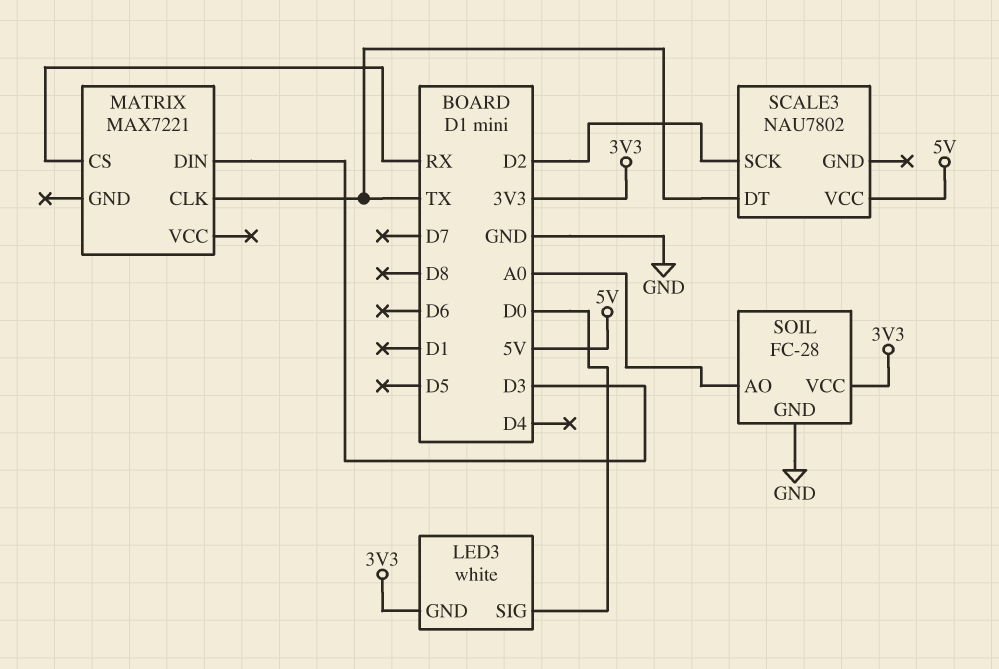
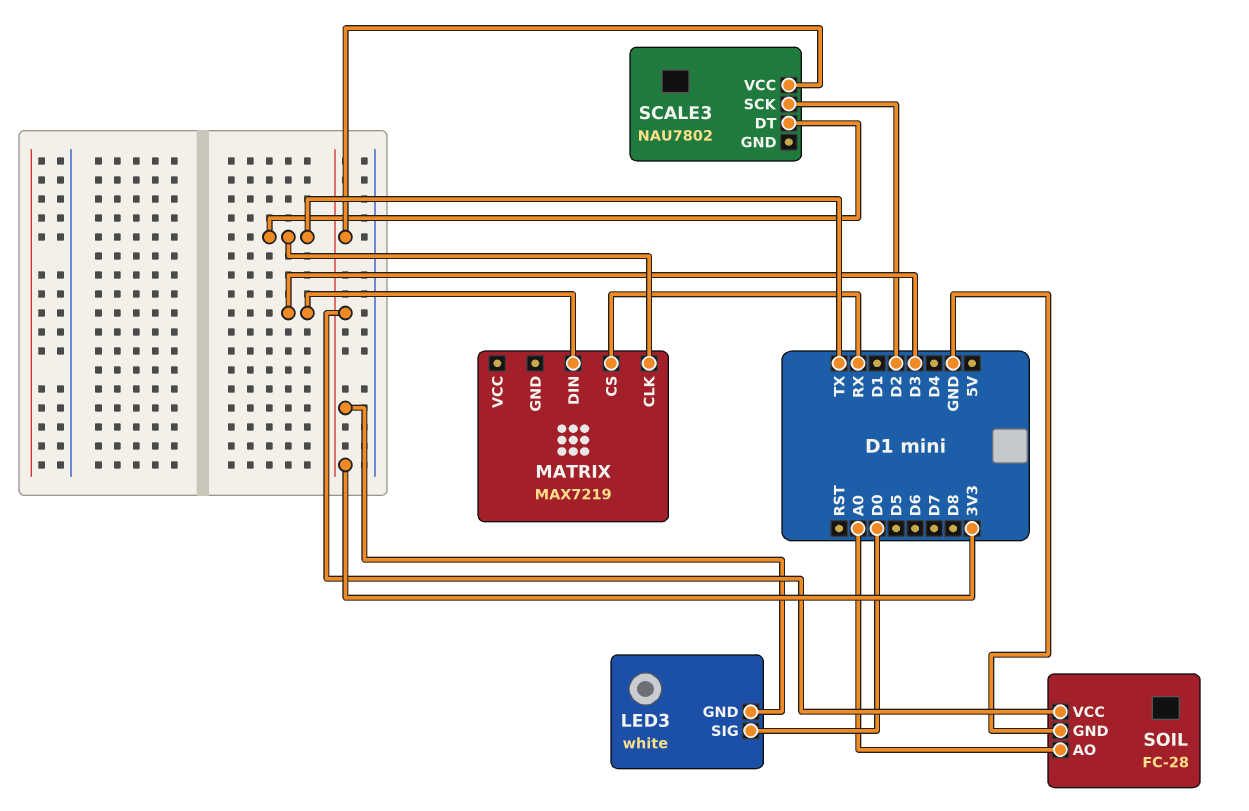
MATRIX: MAX7221 -> MAX7219
SCALE3 pin VCC: 5V -> 3V3

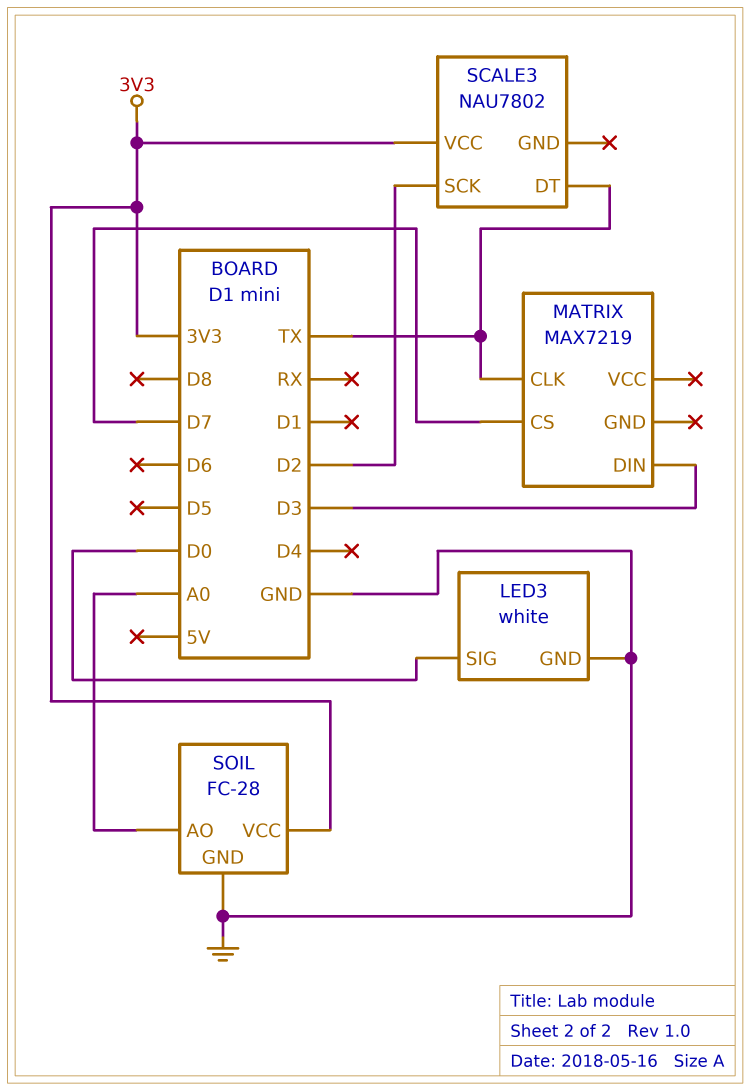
LED3 pin GND: 3V3 -> GND
MATRIX pin CS: RX -> D7

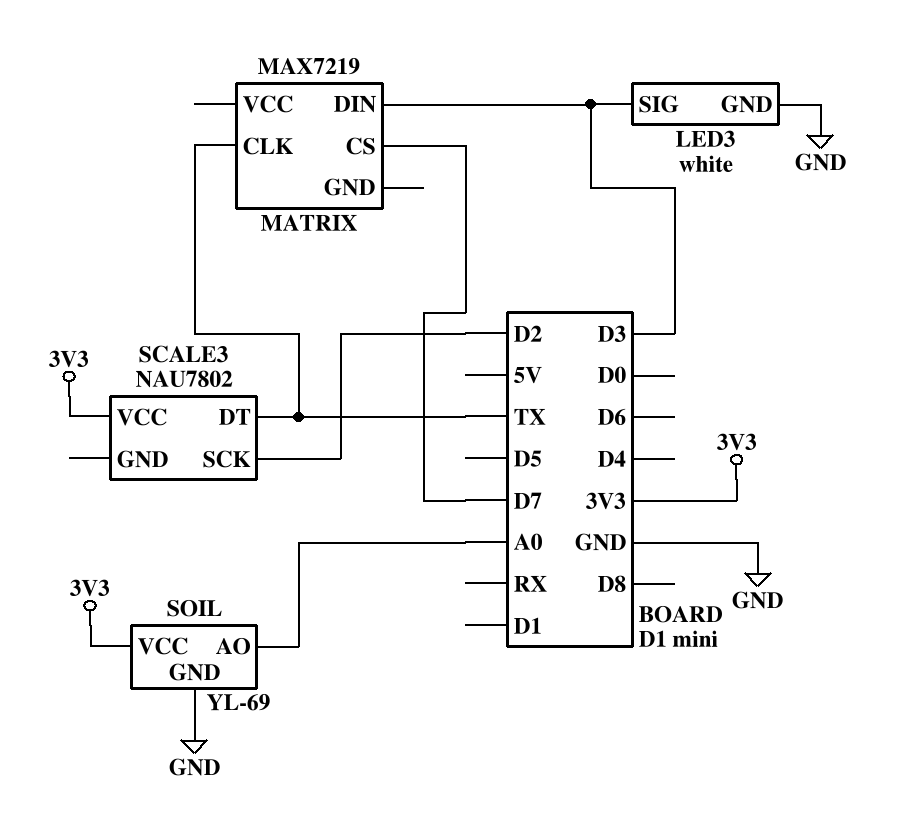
LED3 pin SIG: D0 -> D3
SOIL: FC-28 -> YL-69

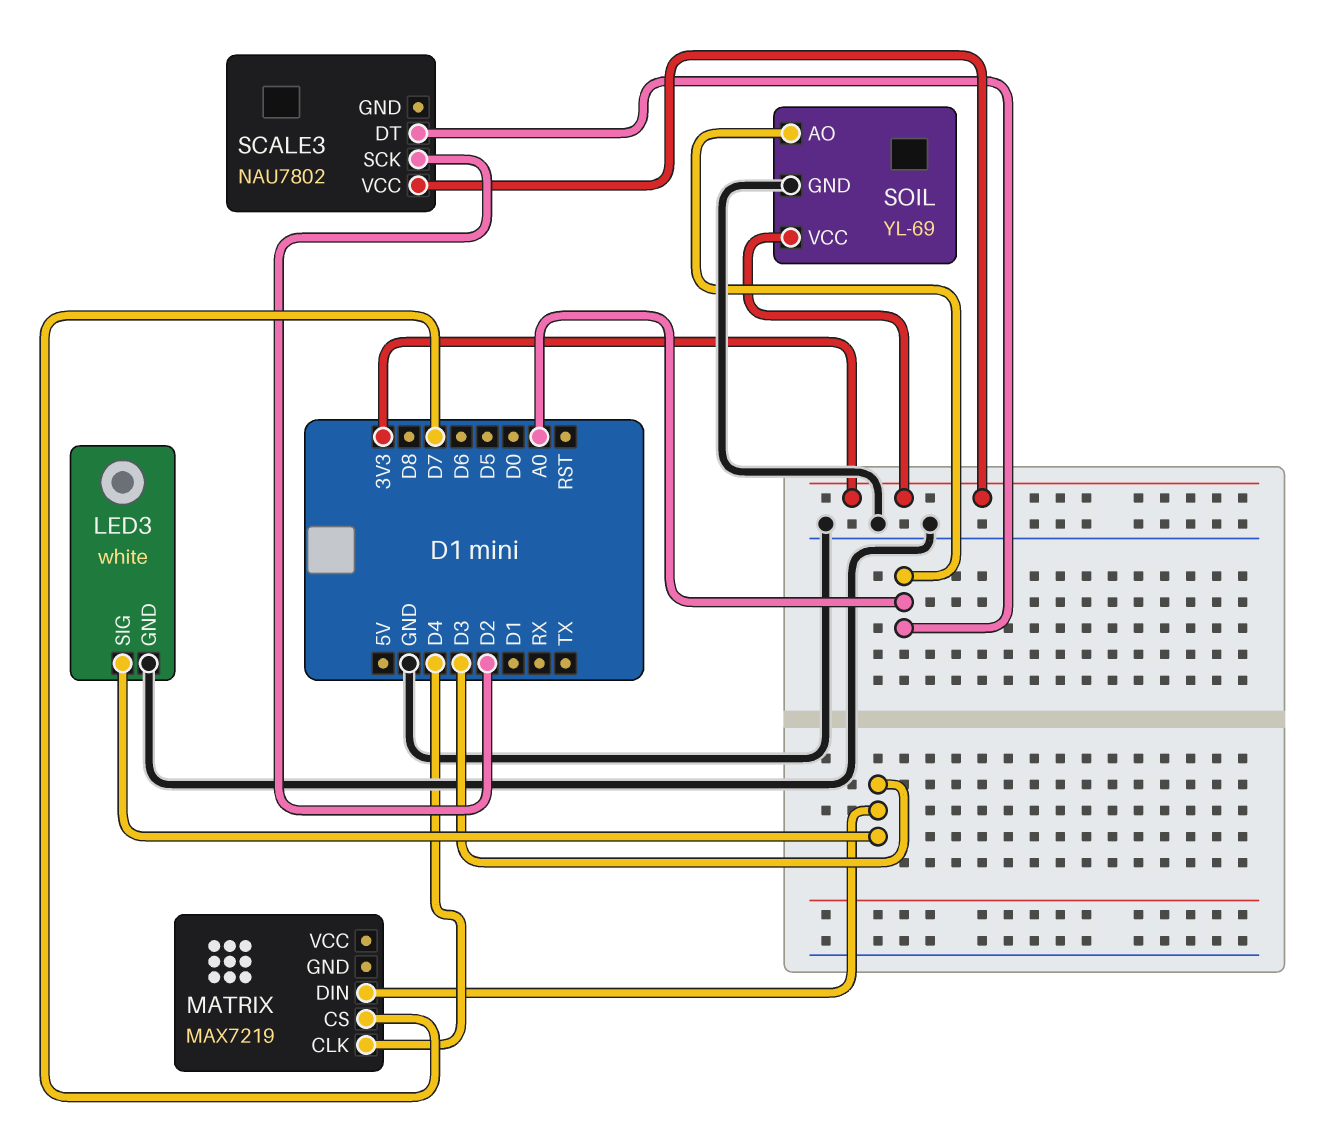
MATRIX pin CLK: TX -> D4
SCALE3 pin DT: TX -> A0

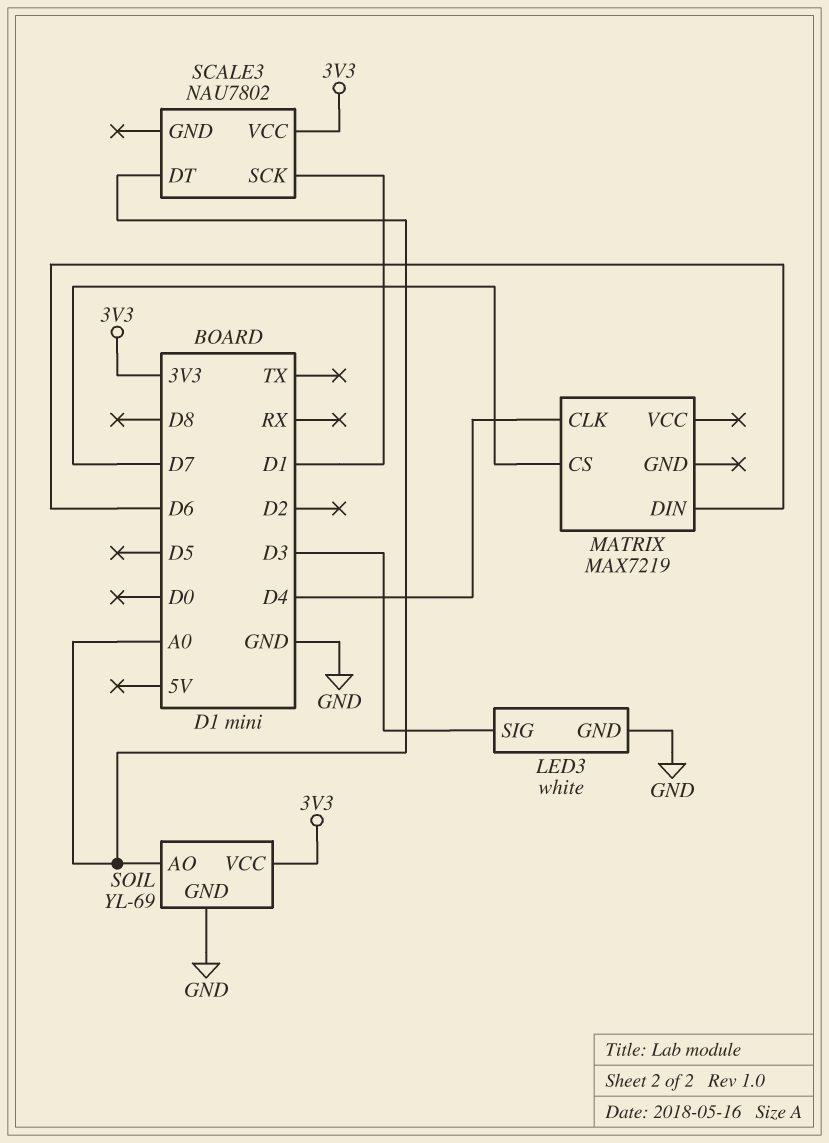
MATRIX pin DIN: D3 -> D6
SCALE3 pin SCK: D2 -> D1

